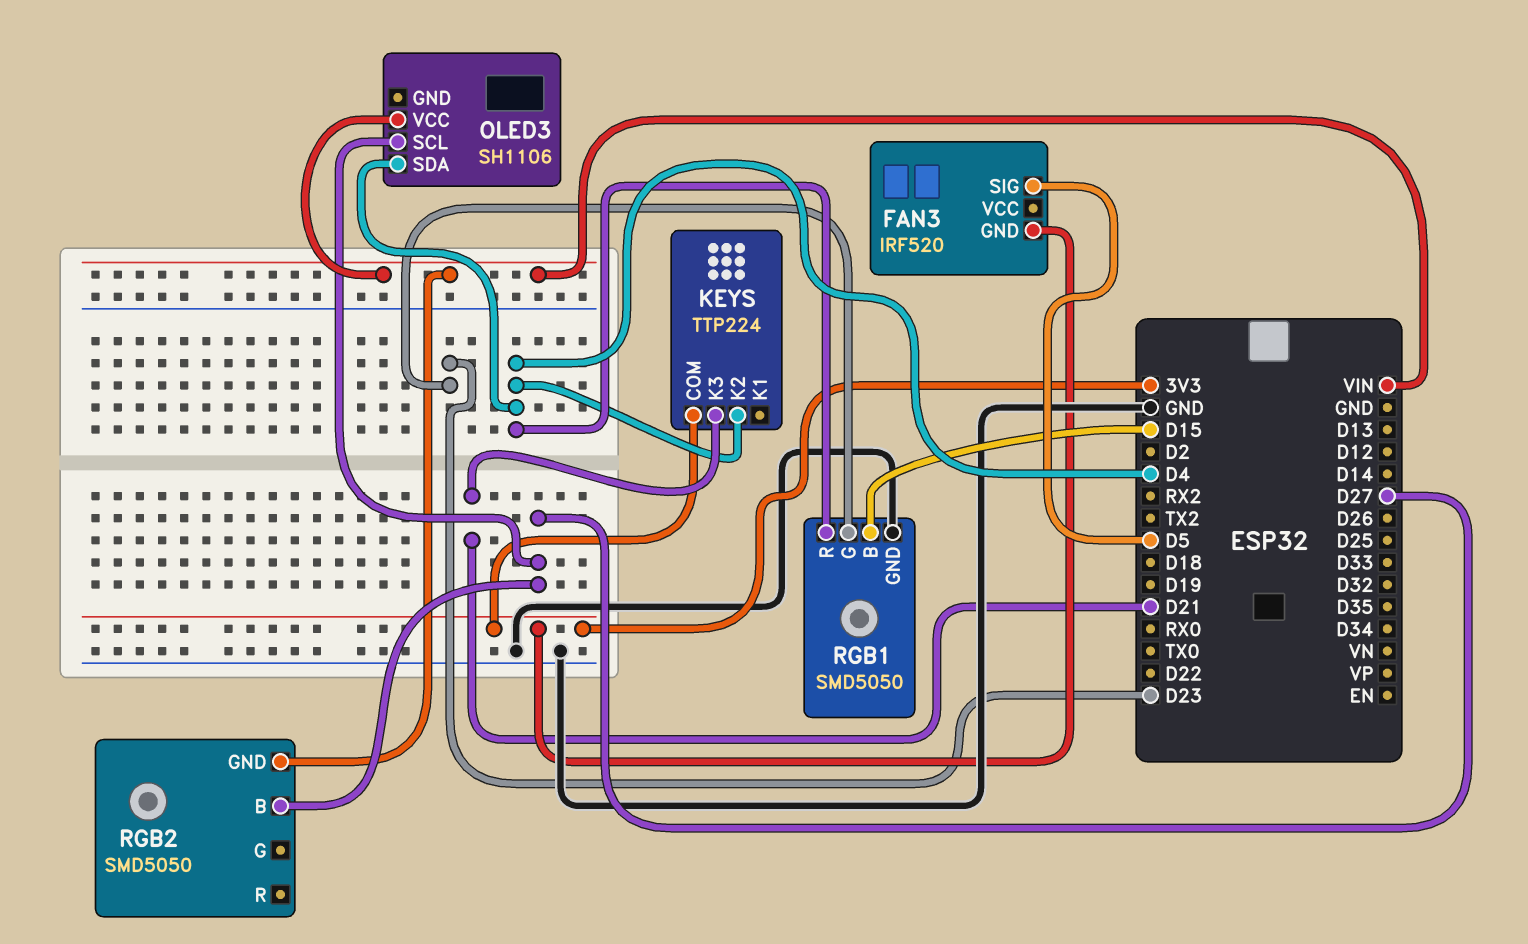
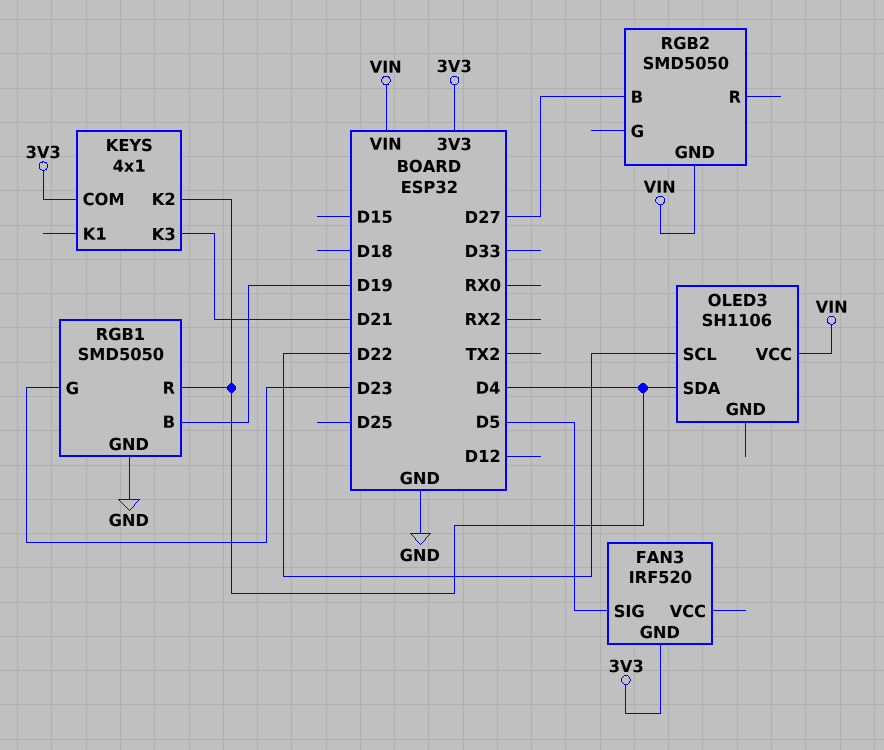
KEYS: TTP224 -> 4x1
OLED3 pin SCL: D27 -> D22
RGB1 pin B: D15 -> D19

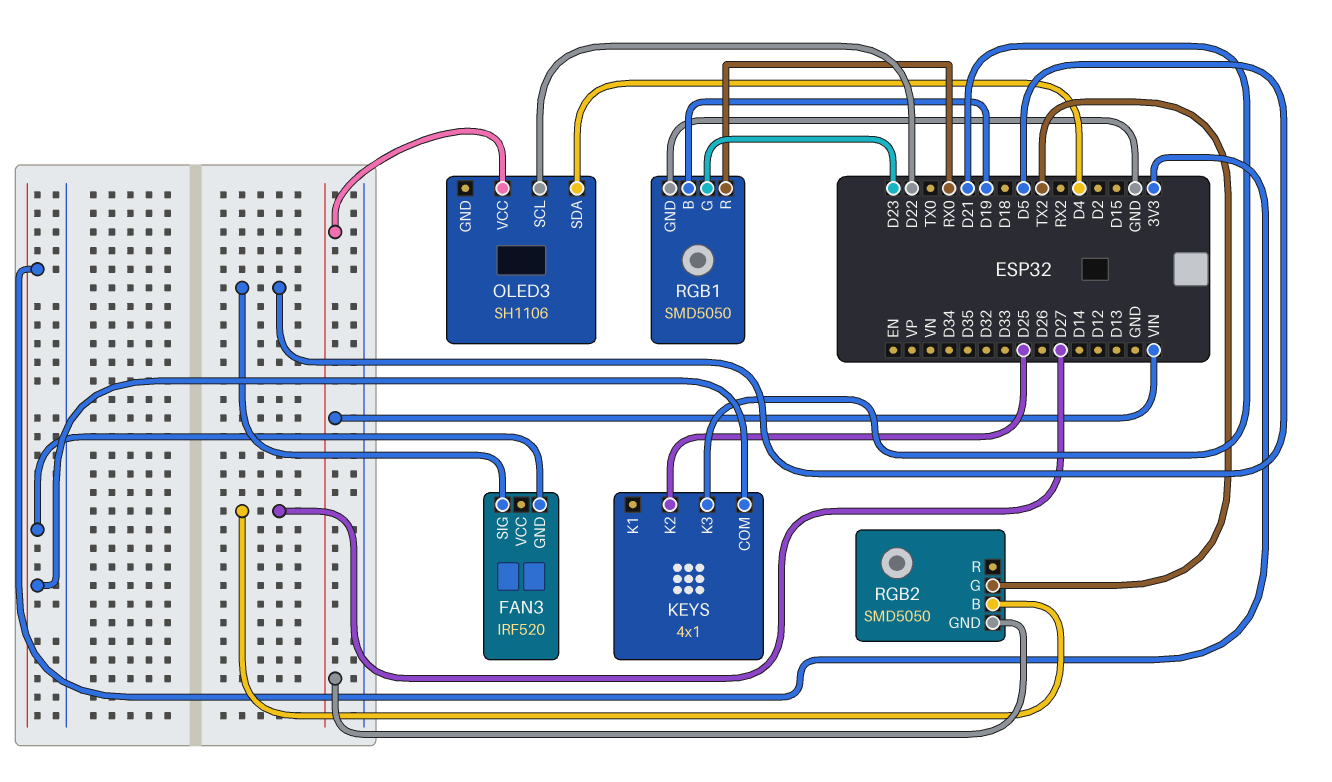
KEYS pin K2: D4 -> D25
RGB1 pin R: D4 -> RX0
RGB2 pin G: none -> TX2

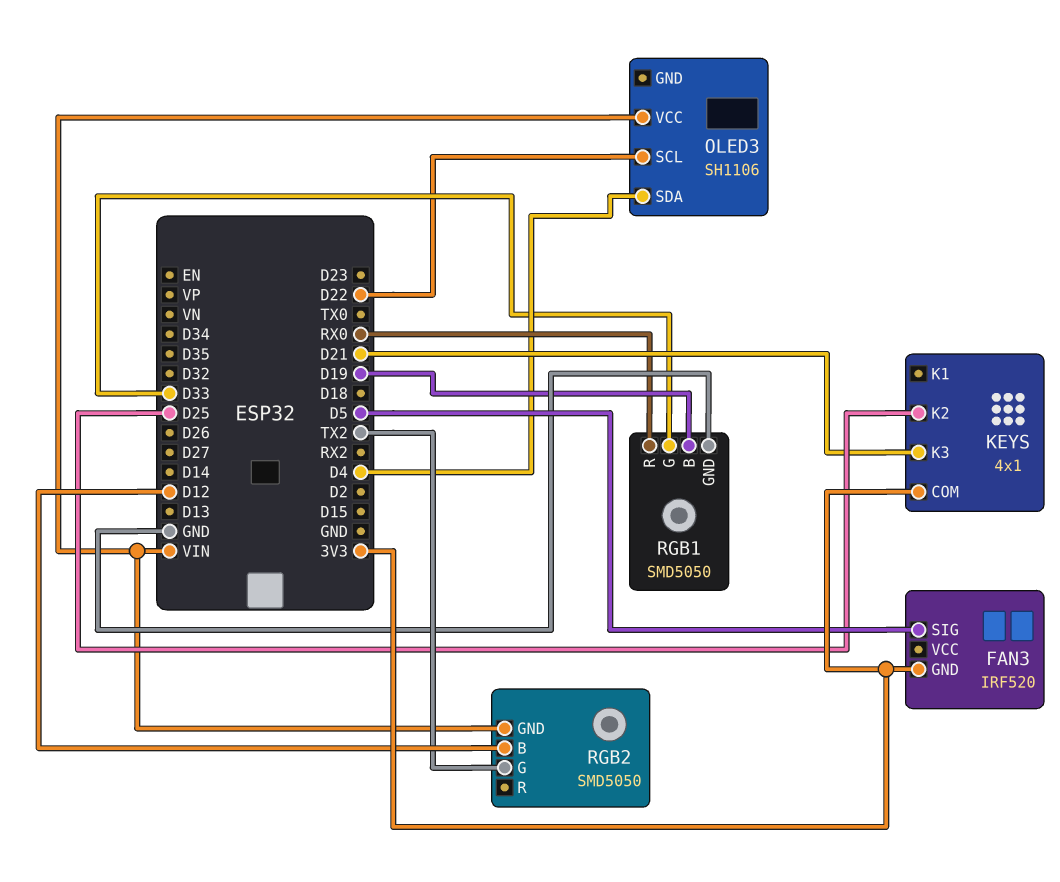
RGB1 pin G: D23 -> D33
RGB2 pin B: D27 -> D12

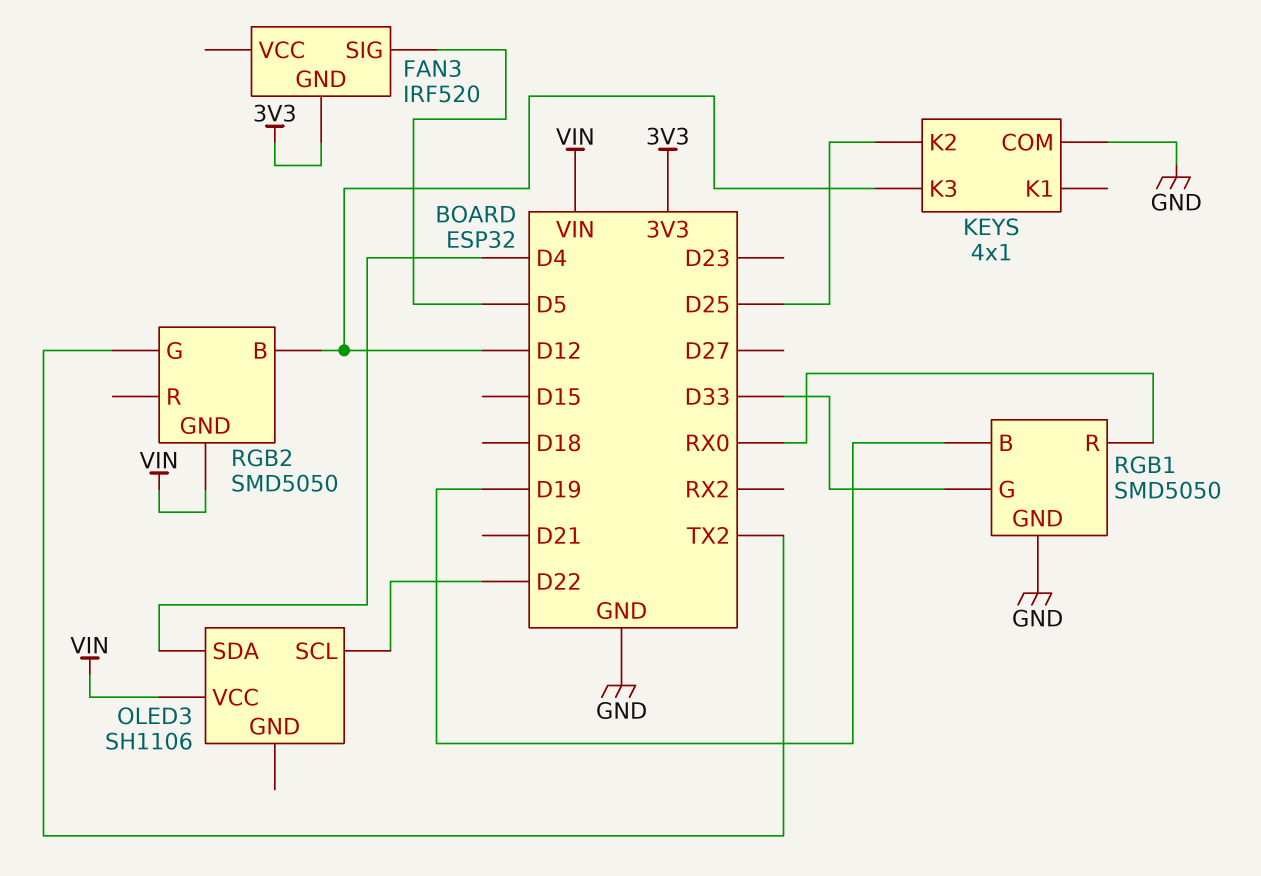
KEYS pin COM: 3V3 -> GND
KEYS pin K3: D21 -> D12

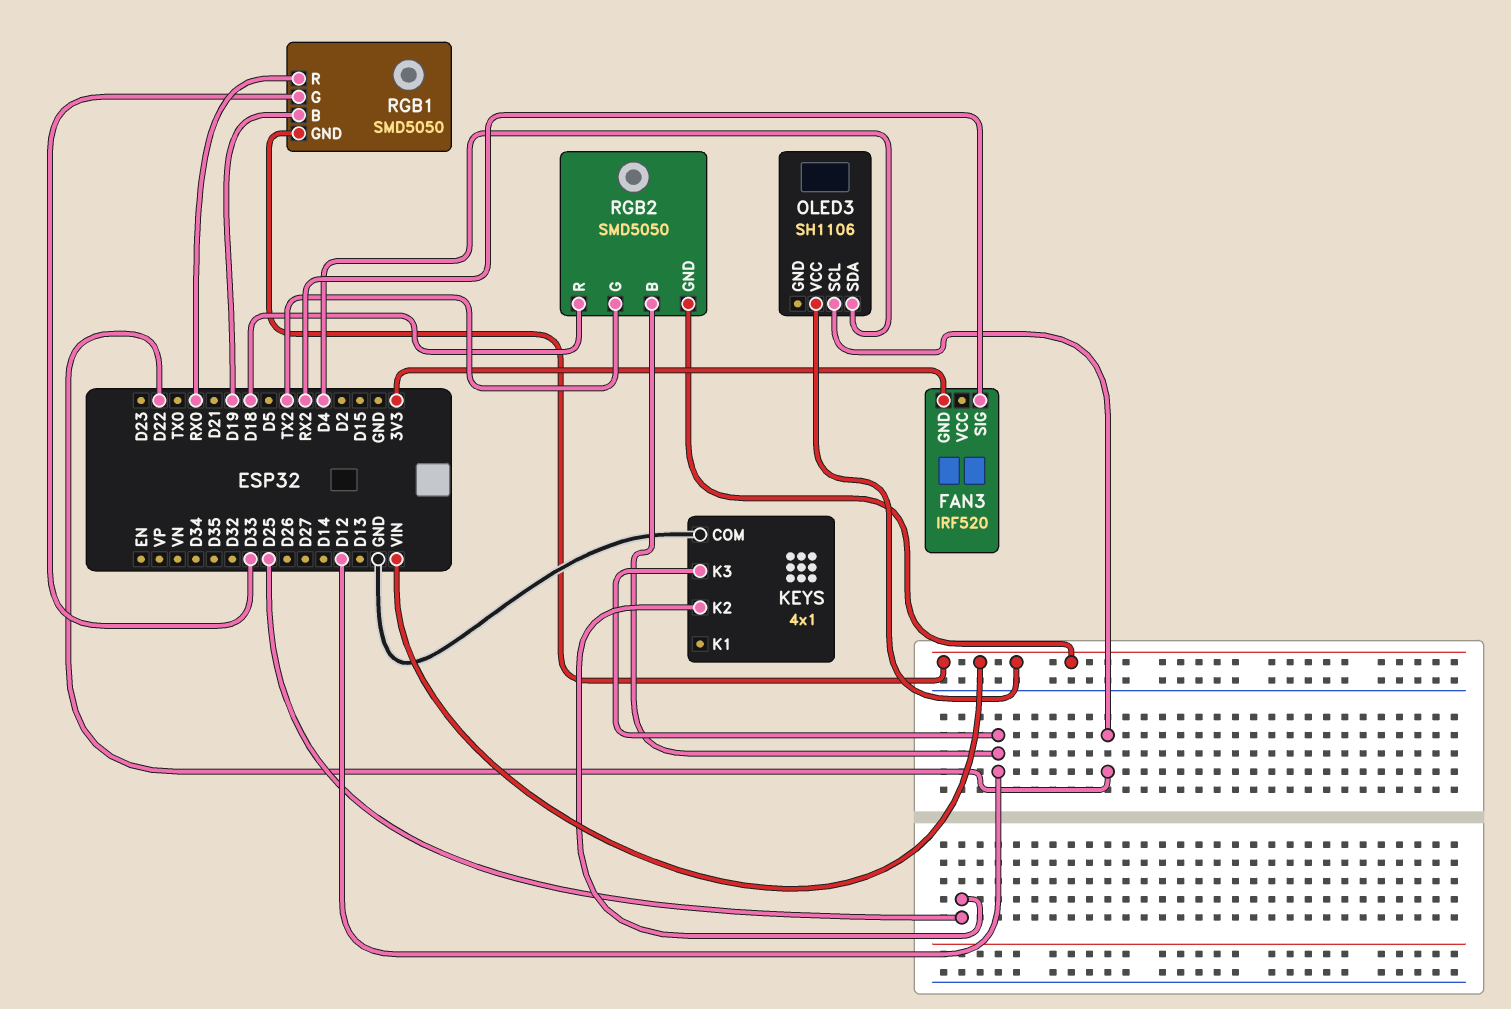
FAN3 pin SIG: D5 -> RX2
RGB1 pin GND: GND -> VIN
RGB2 pin R: none -> D18

